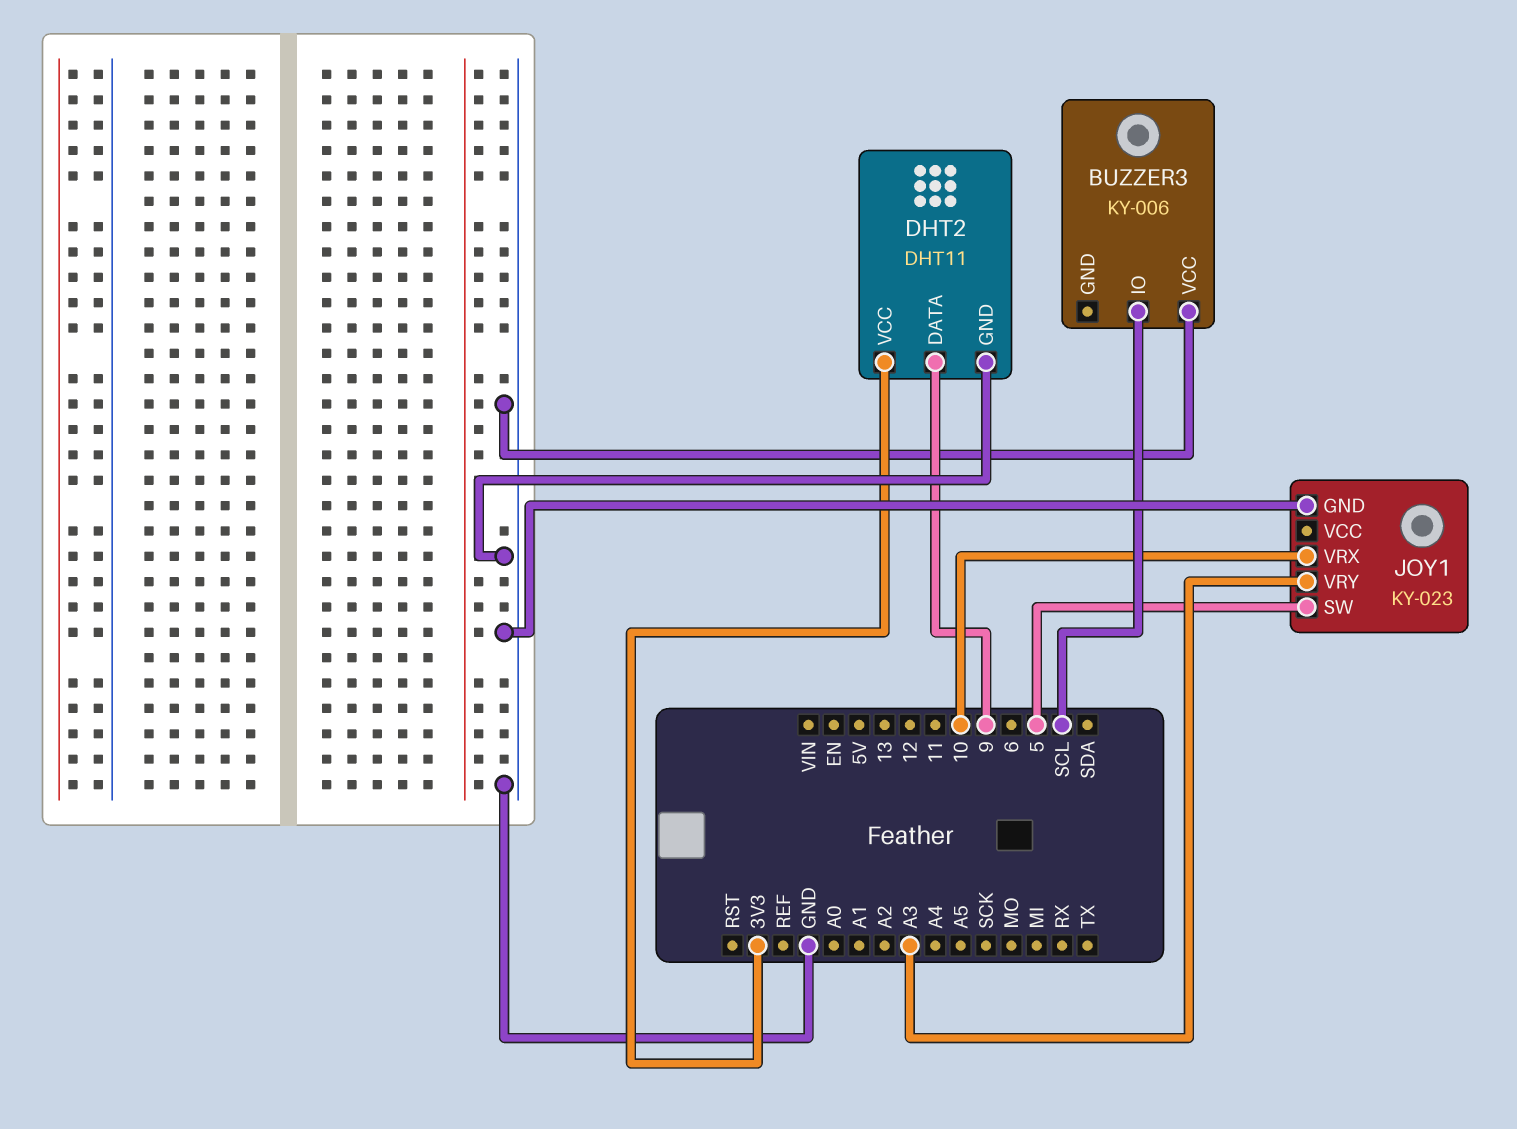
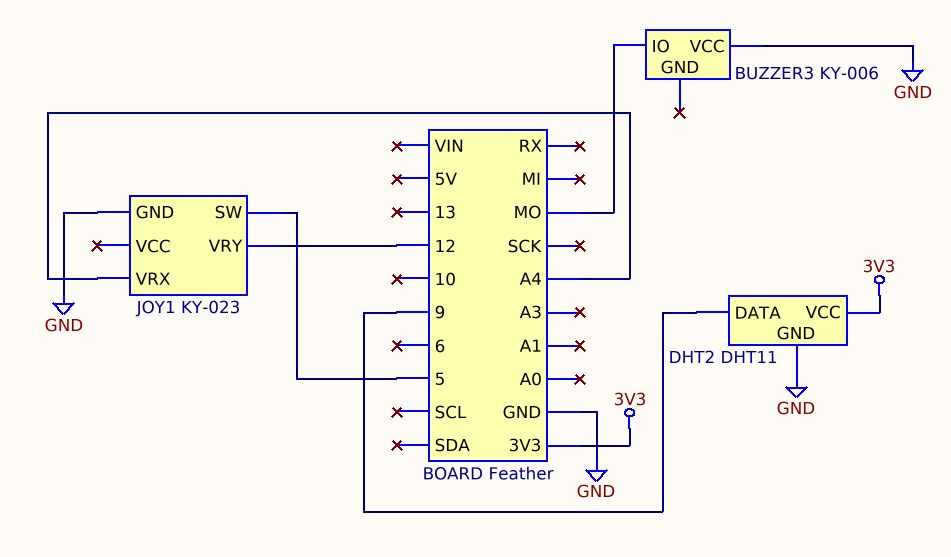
BUZZER3 pin IO: SCL -> MO
JOY1 pin VRX: 10 -> A4
JOY1 pin VRY: A3 -> 12

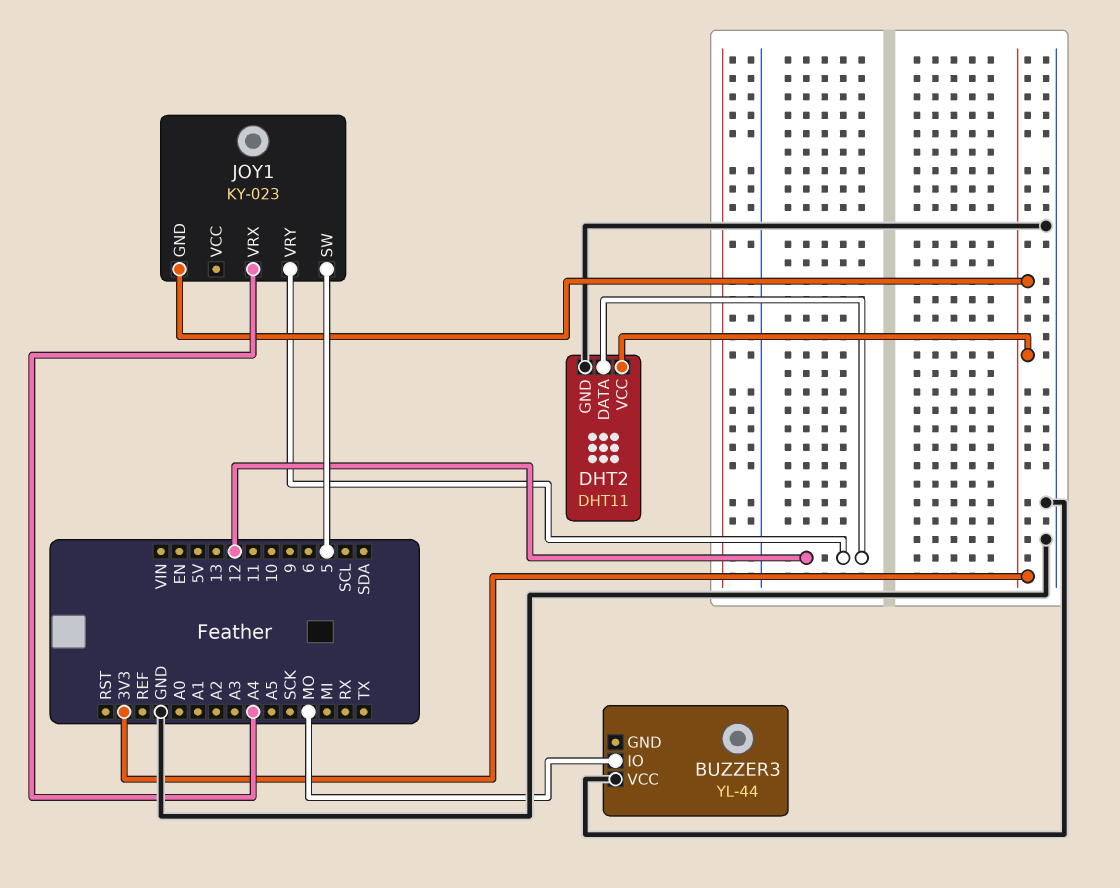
BUZZER3: KY-006 -> YL-44
DHT2 pin DATA: 9 -> 12
JOY1 pin GND: GND -> 3V3

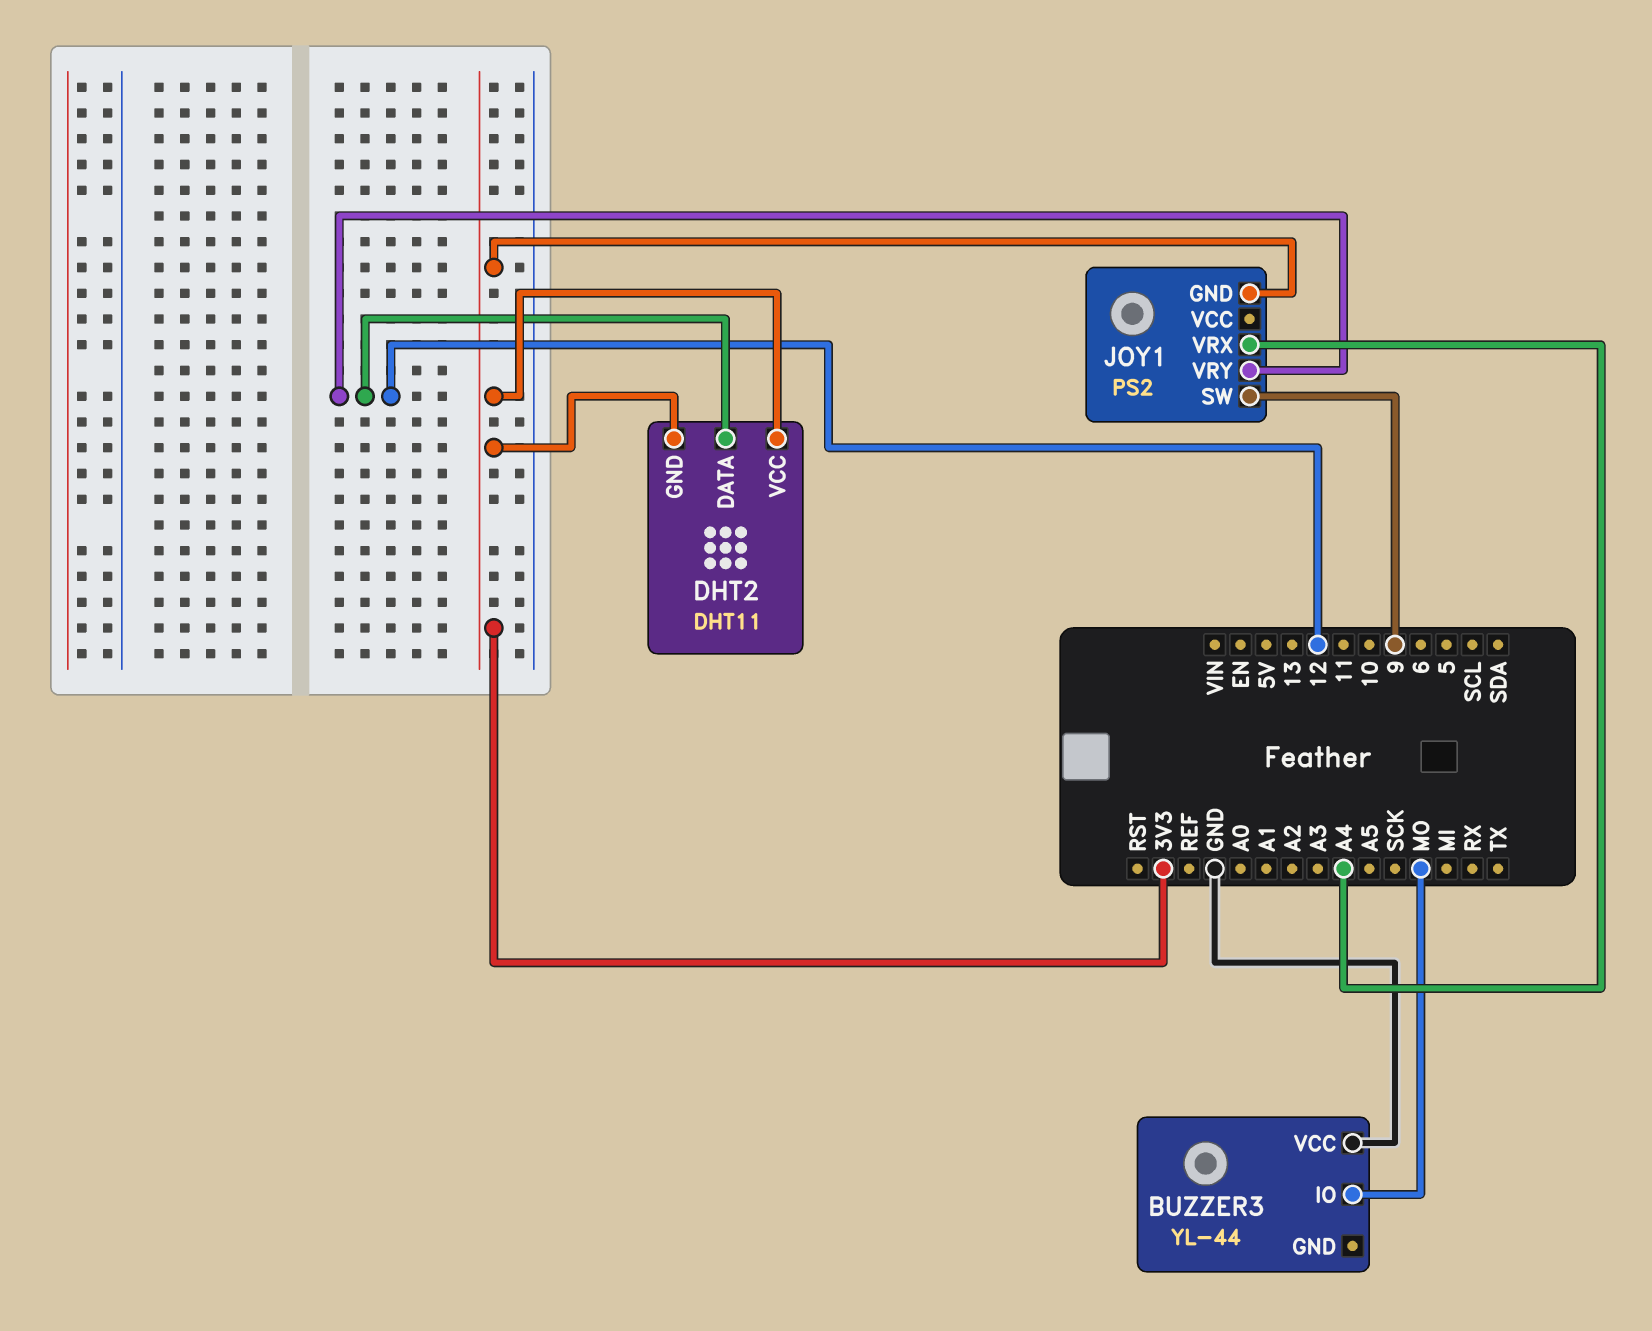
DHT2 pin GND: GND -> 3V3
JOY1: KY-023 -> PS2
JOY1 pin SW: 5 -> 9

